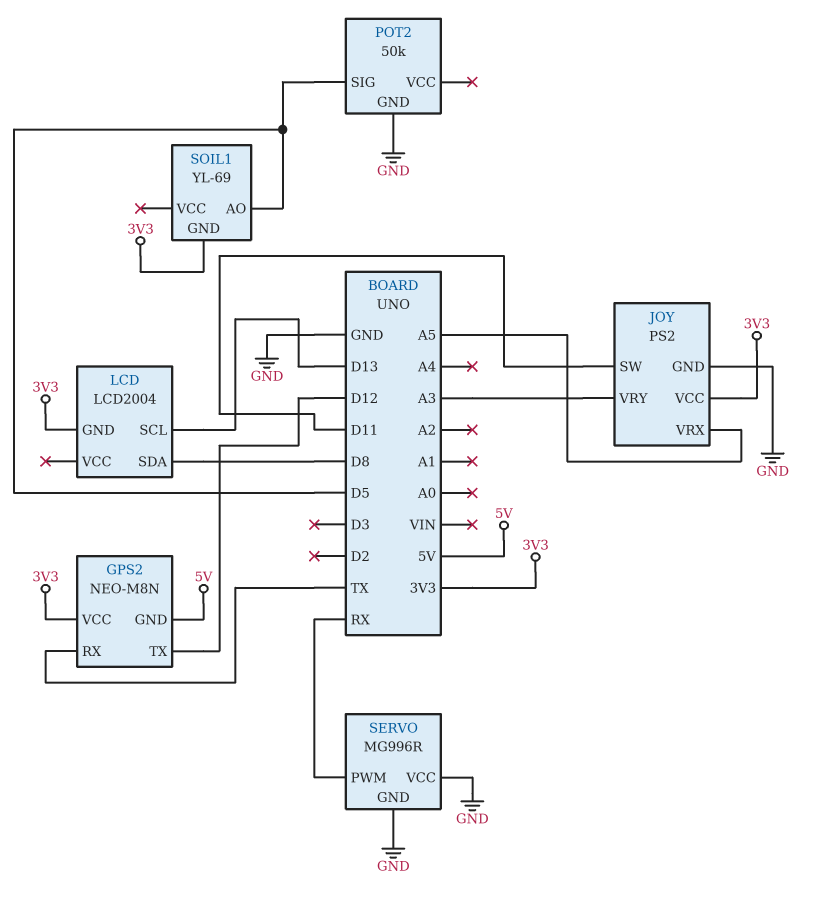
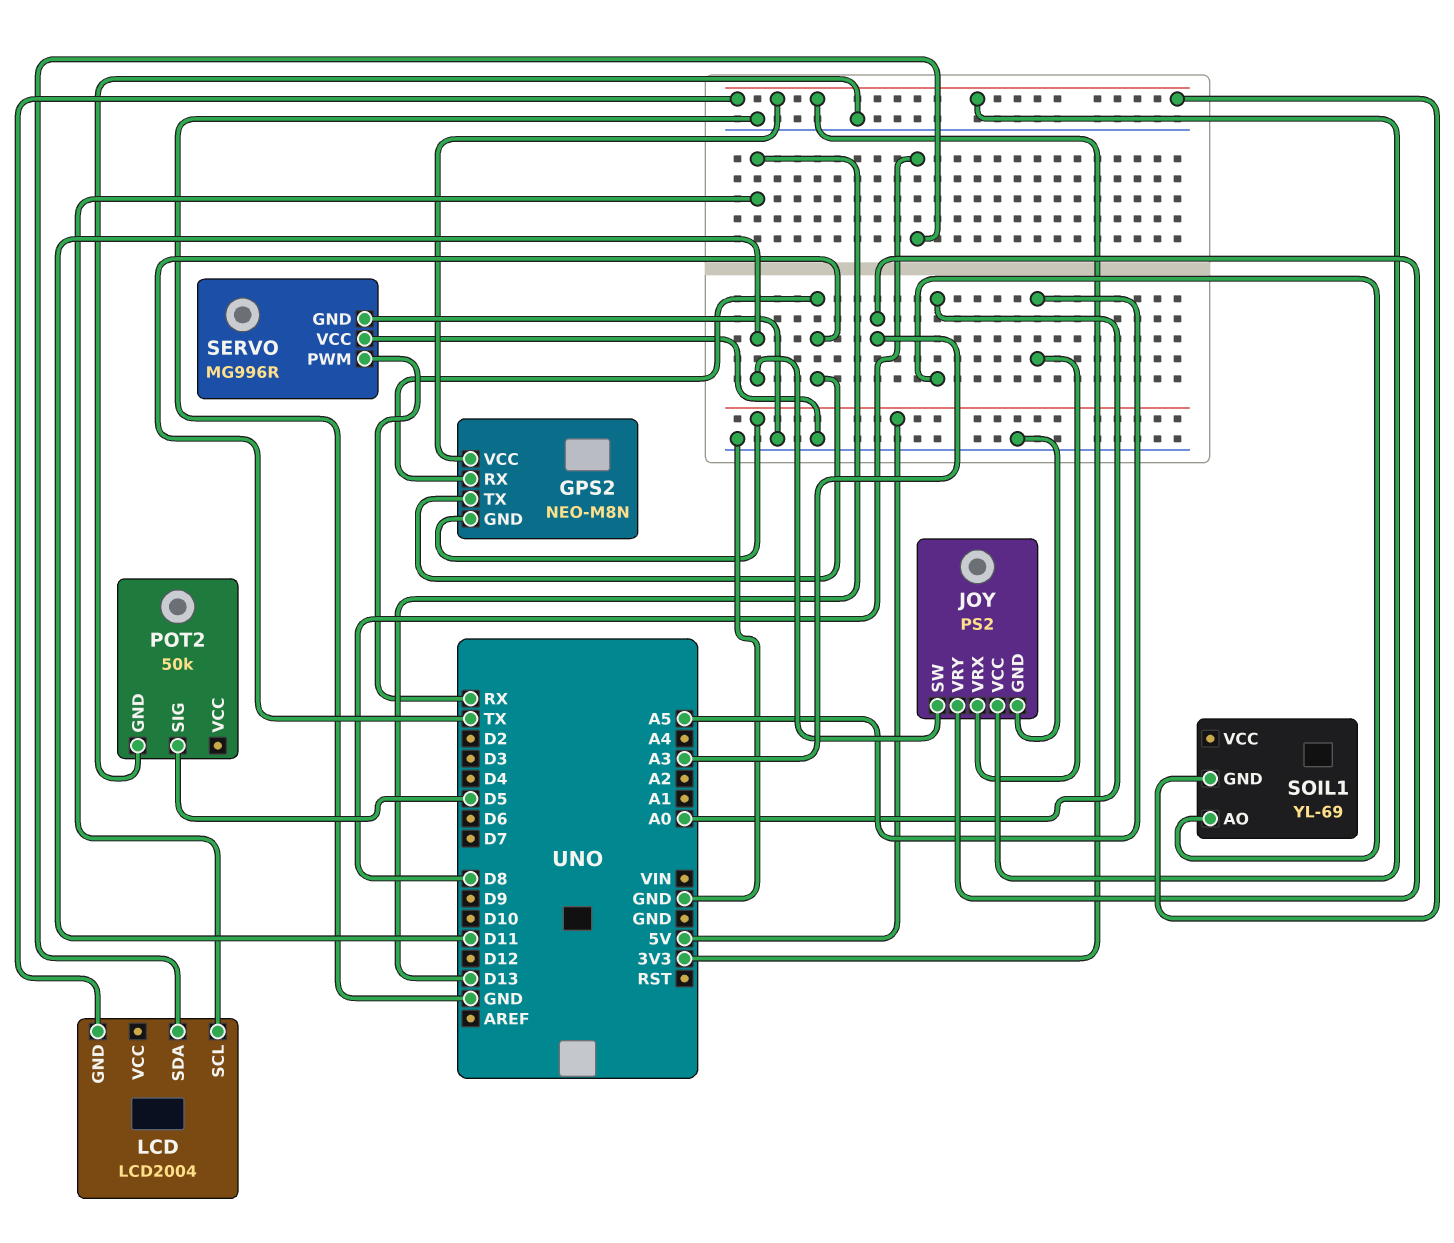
GPS2 pin TX: D12 -> TX
SOIL1 pin AO: D5 -> A0

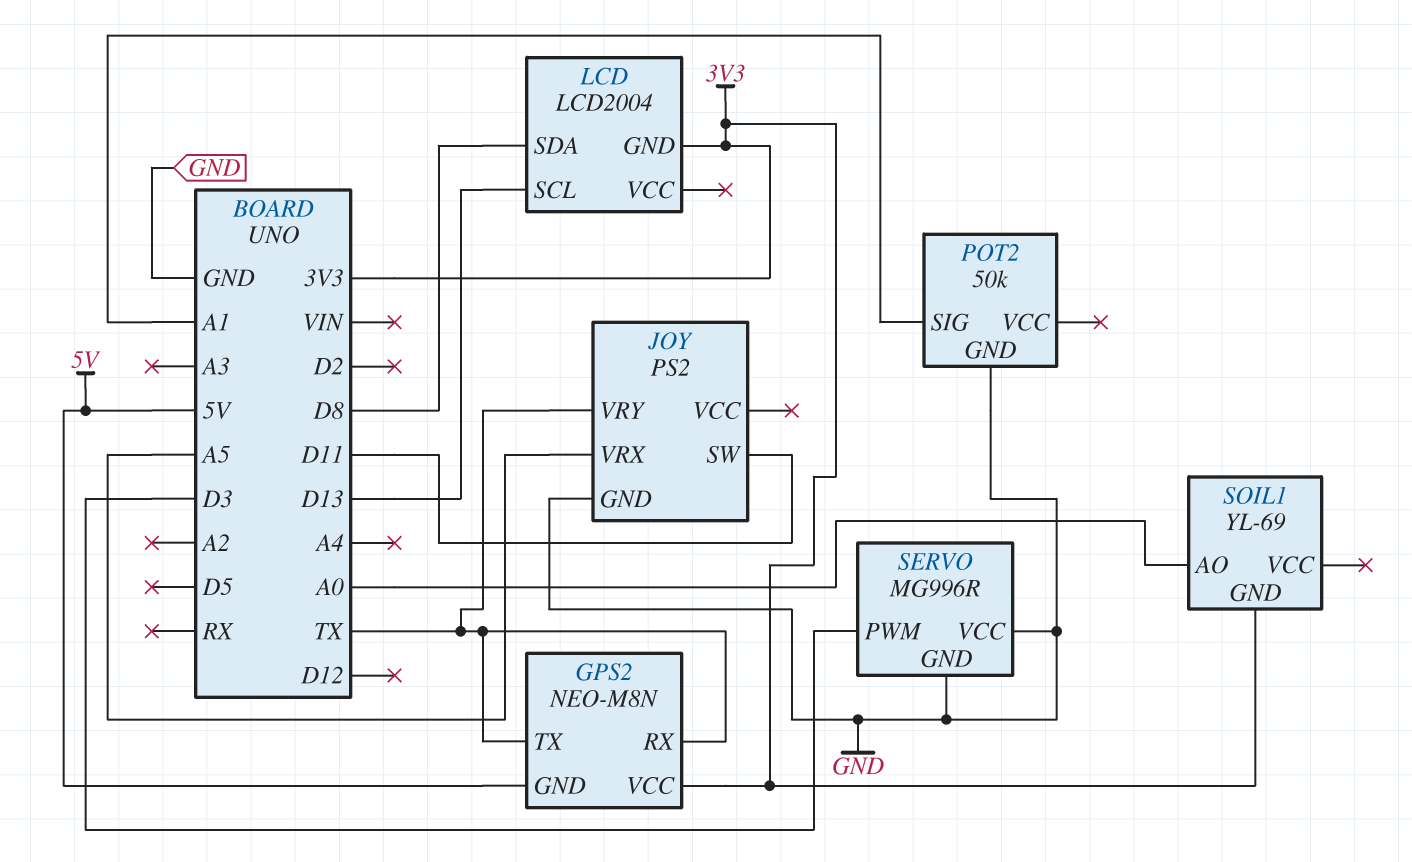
JOY pin VCC: 3V3 -> none
JOY pin VRY: A3 -> TX
POT2 pin SIG: D5 -> A1
SERVO pin PWM: RX -> D3

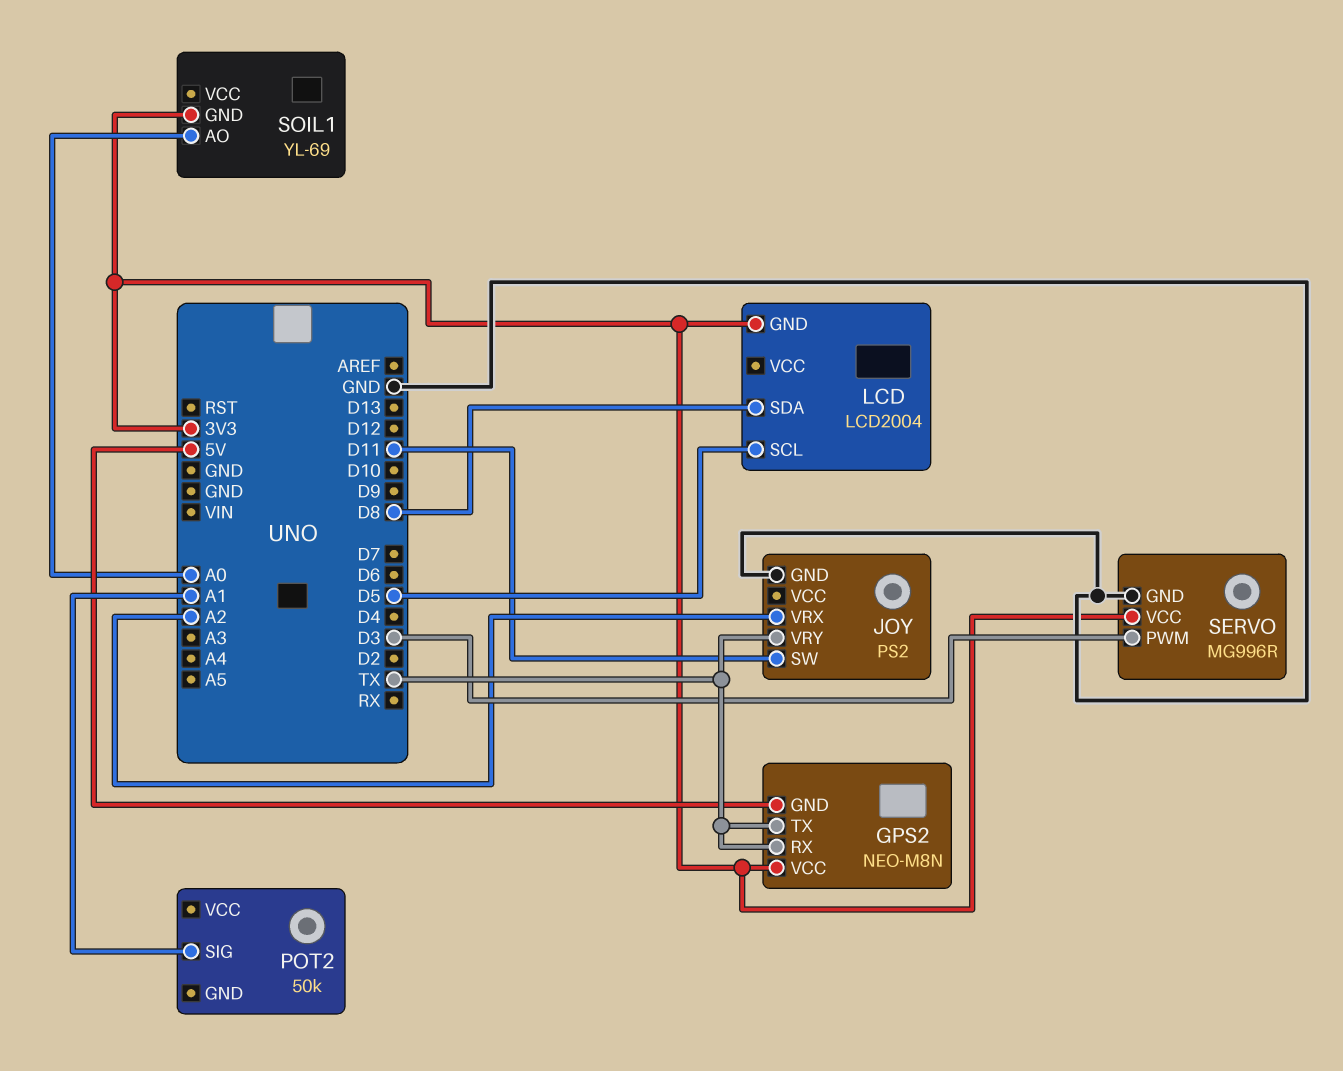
JOY pin VRX: A5 -> A2
LCD pin SCL: D13 -> D5
POT2 pin GND: GND -> none
SERVO pin VCC: GND -> 3V3

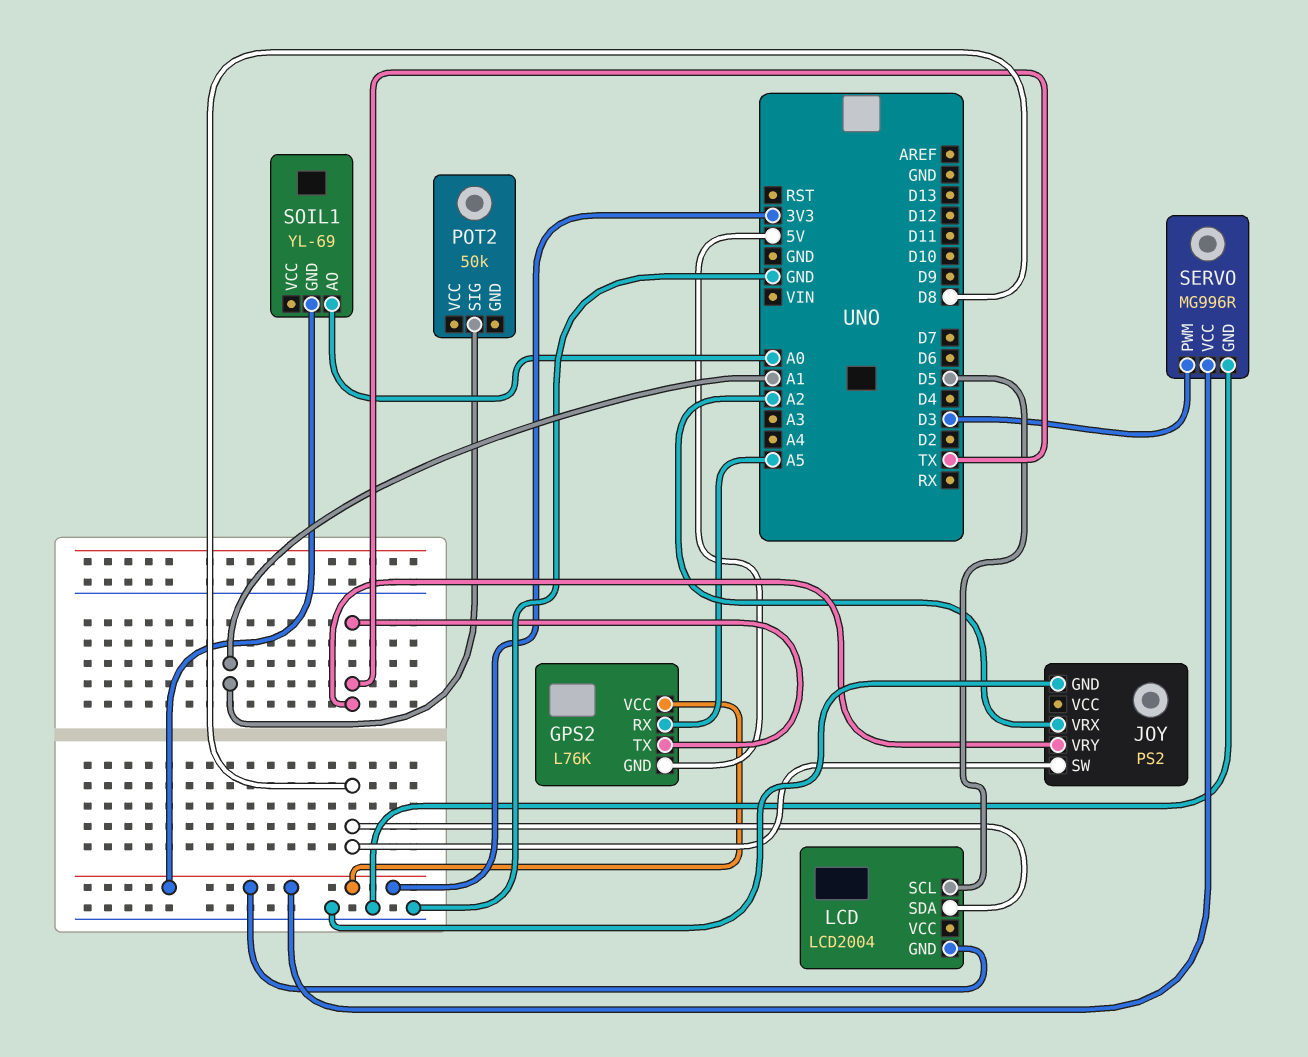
GPS2: NEO-M8N -> L76K
GPS2 pin RX: TX -> A5
JOY pin SW: D11 -> D8

